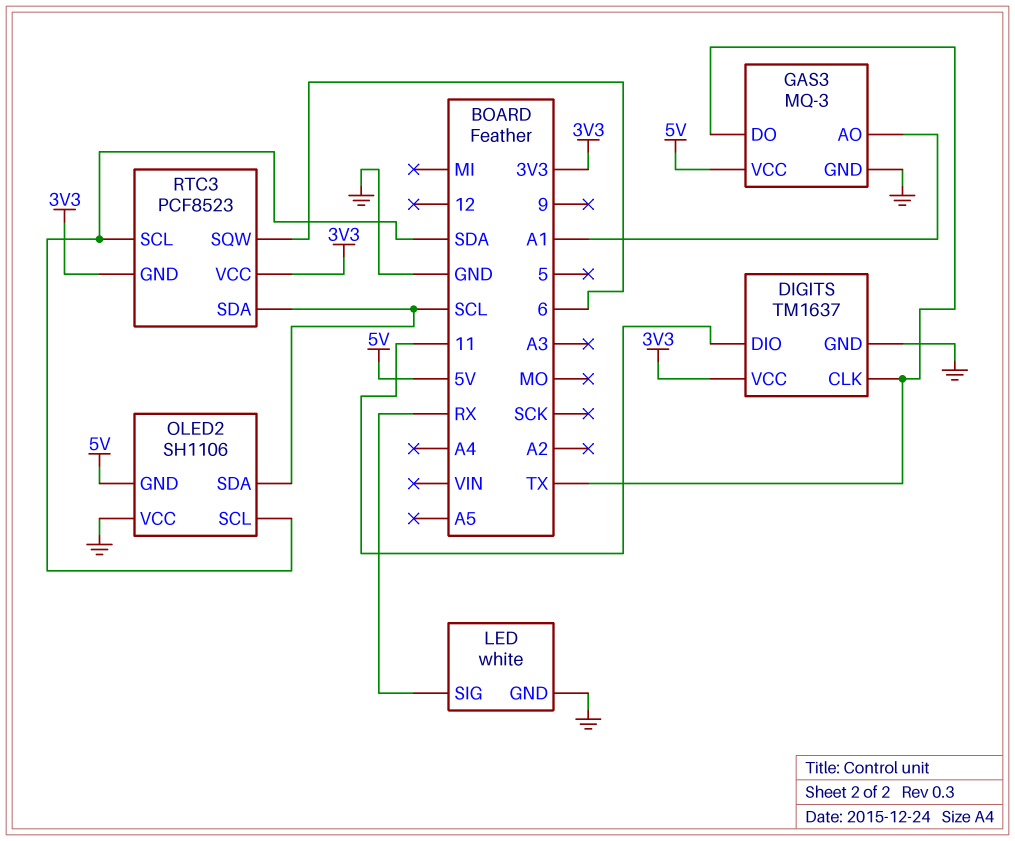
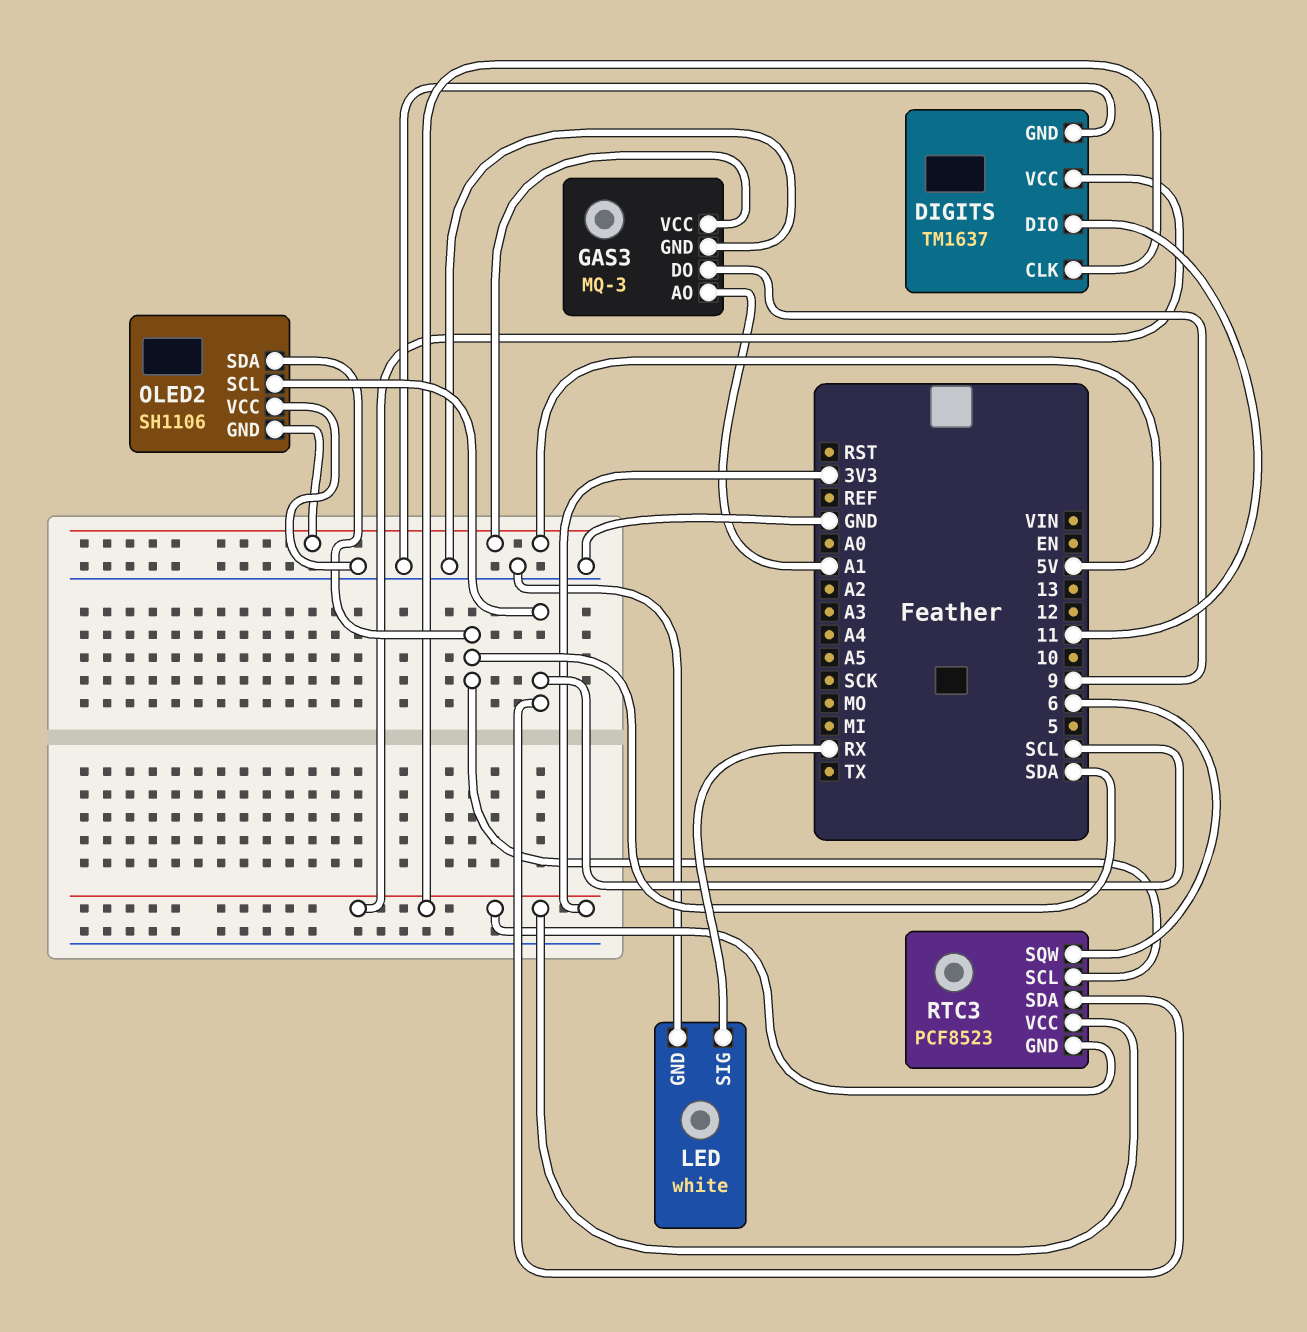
DIGITS pin CLK: TX -> 3V3
GAS3 pin DO: TX -> 9
OLED2 pin SCL: SDA -> SCL
OLED2 pin SDA: SCL -> SDA

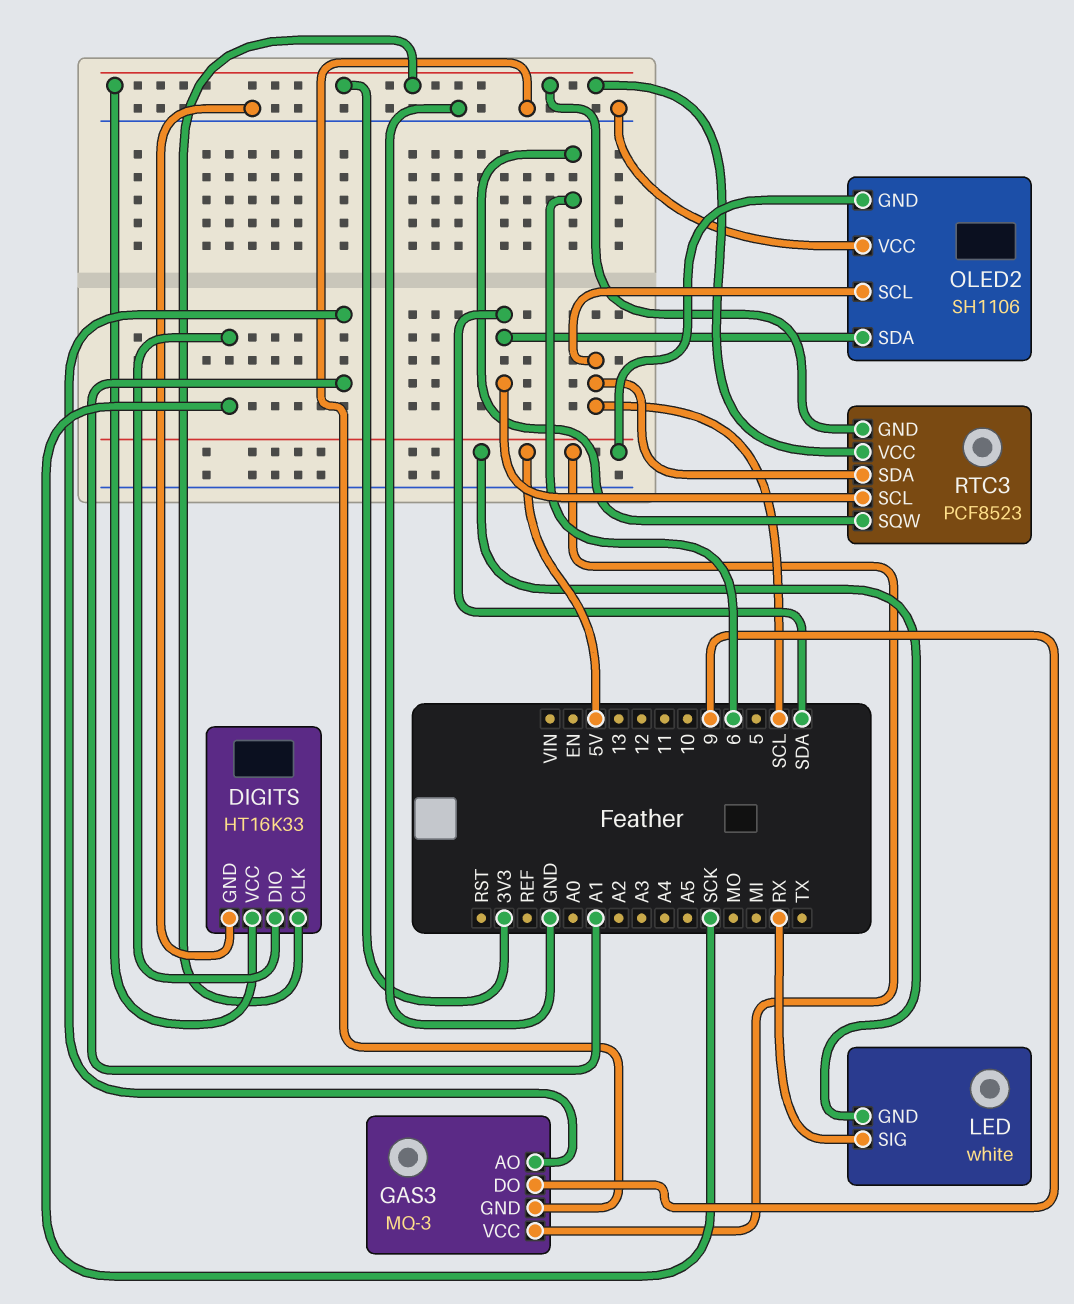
DIGITS: TM1637 -> HT16K33
DIGITS pin DIO: 11 -> SCK
LED pin GND: GND -> 5V

